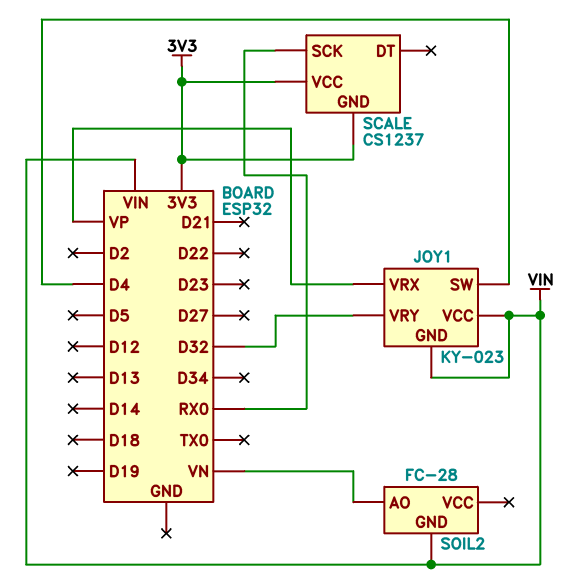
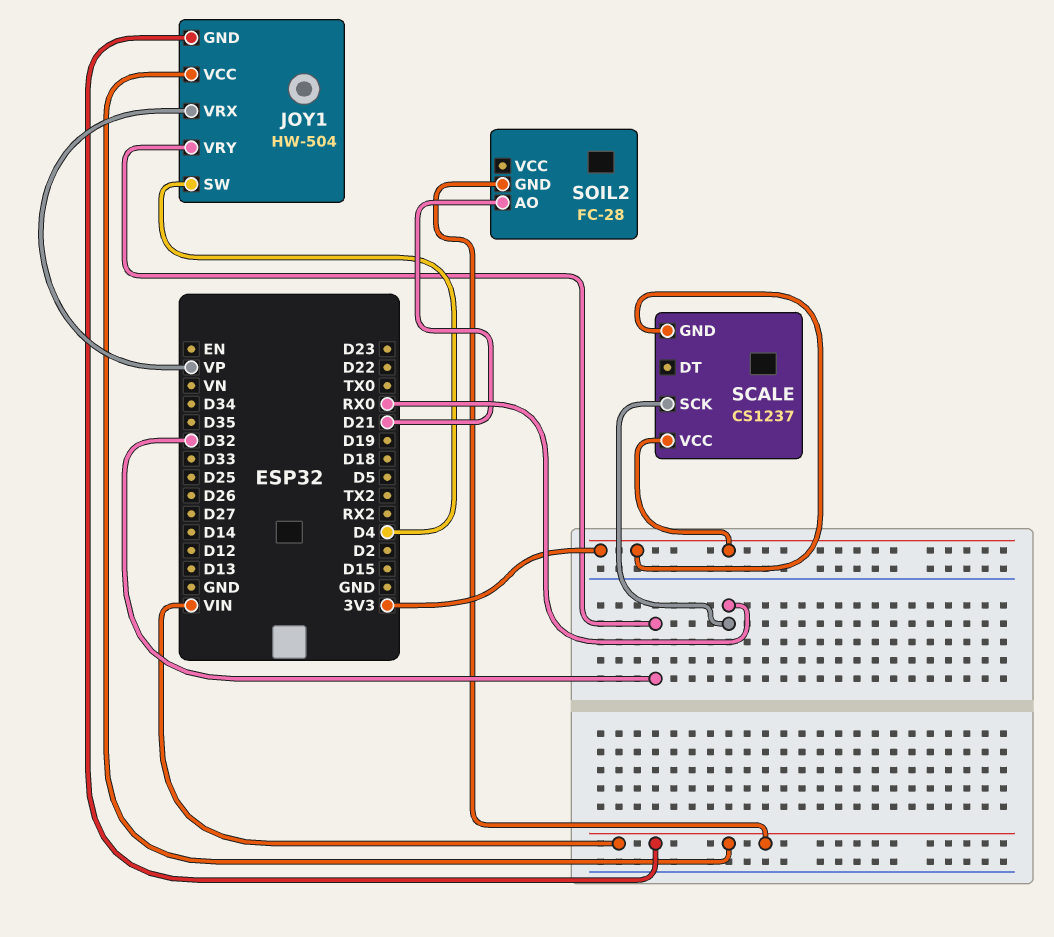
JOY1: KY-023 -> HW-504
SOIL2 pin AO: VN -> D21

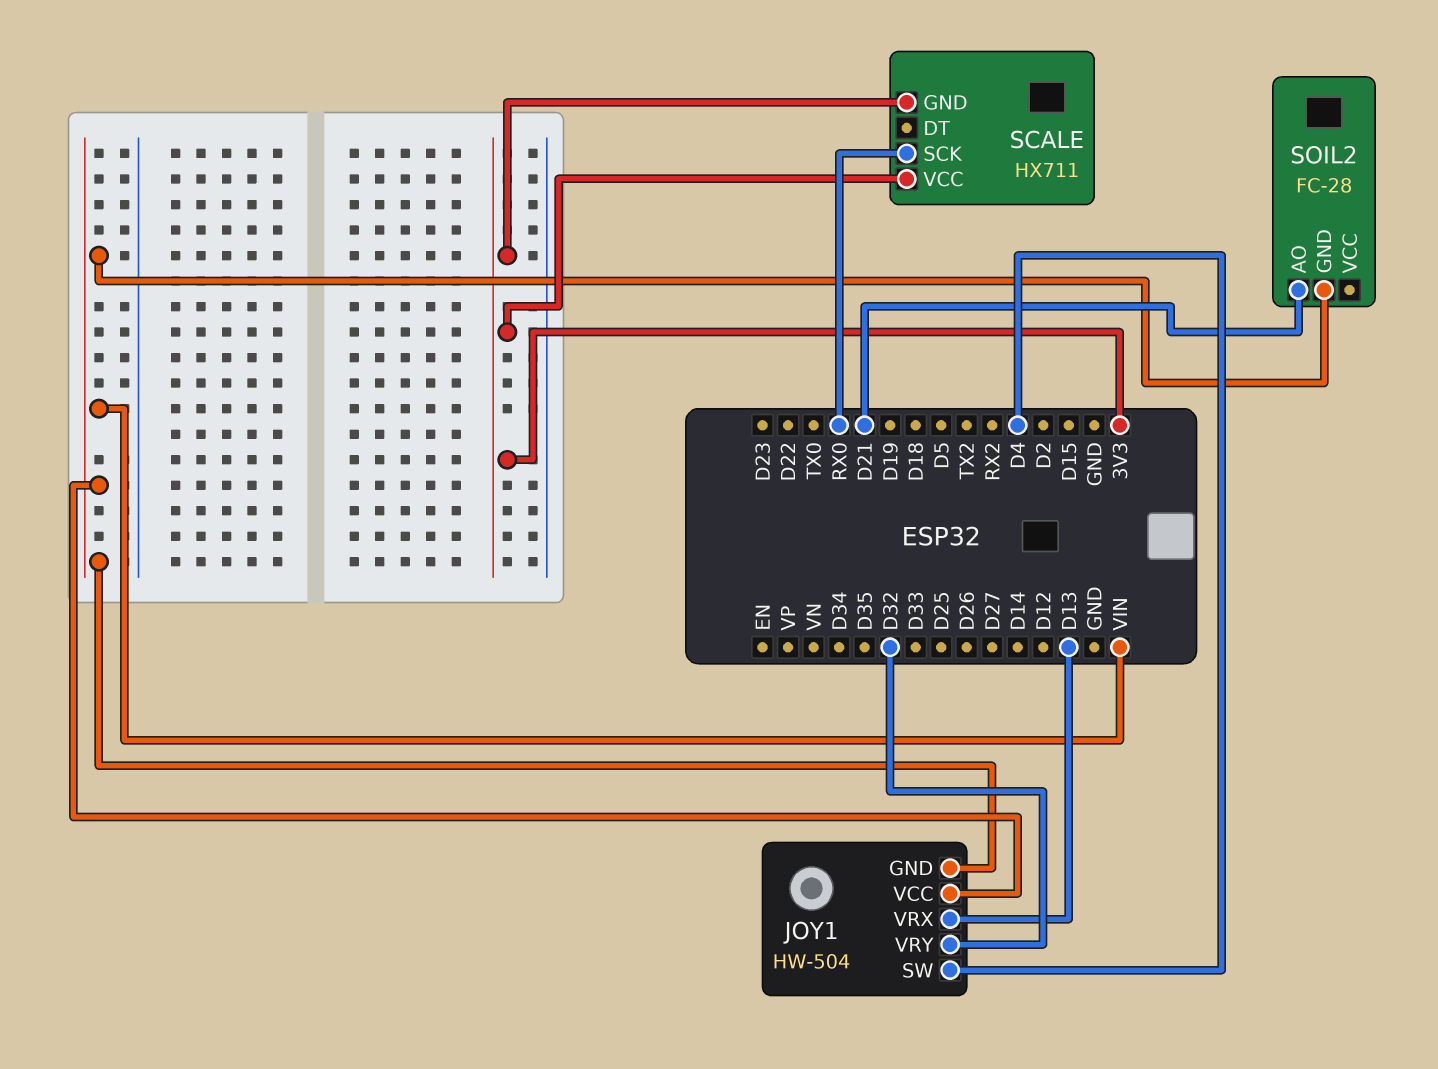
JOY1 pin VRX: VP -> D13
SCALE: CS1237 -> HX711

